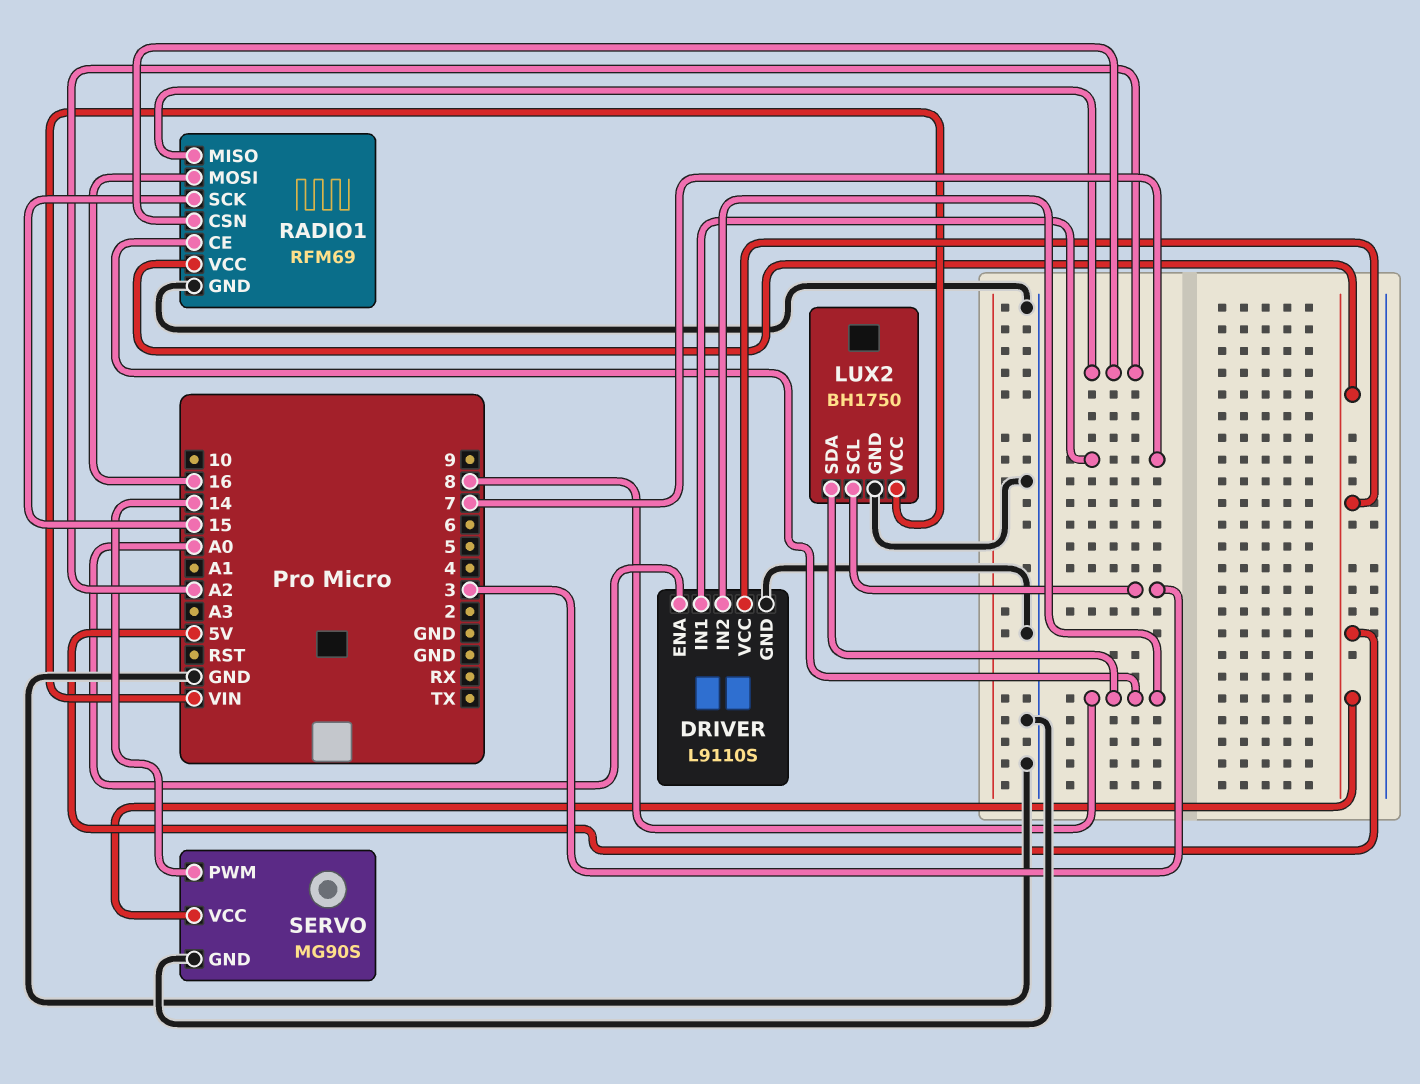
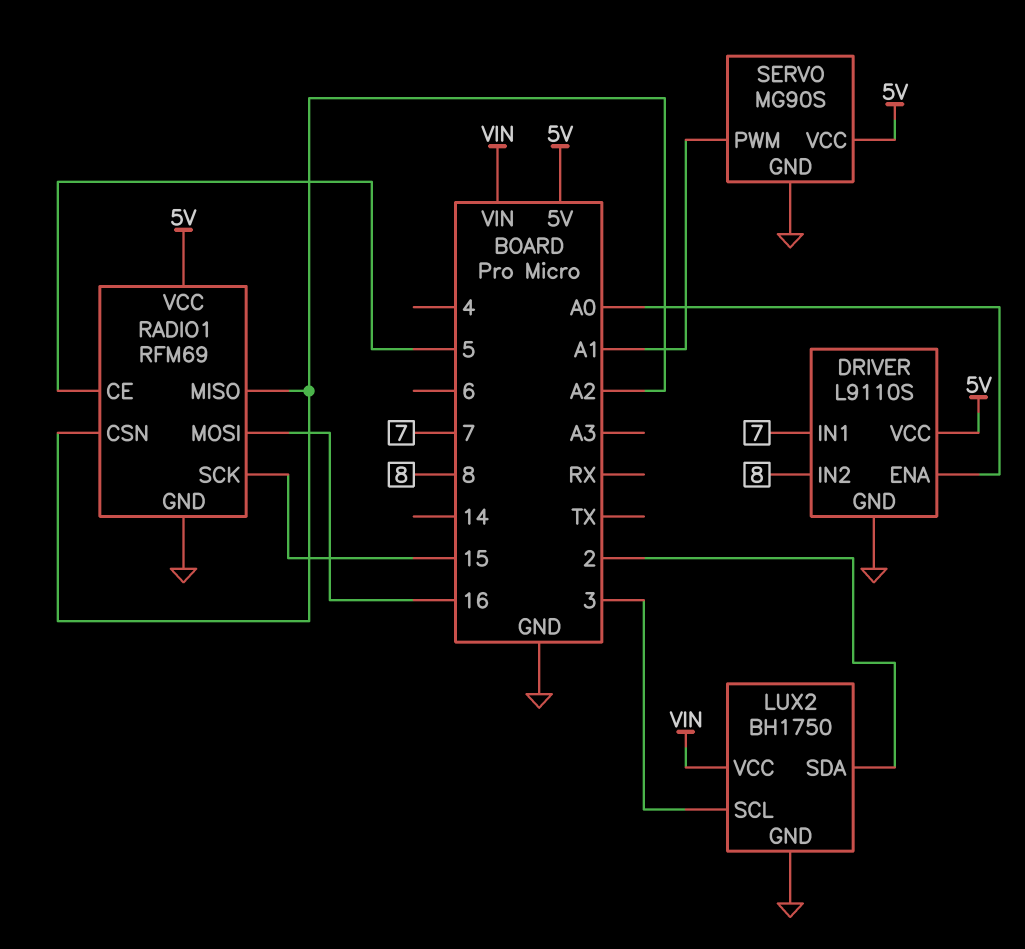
LUX2 pin SDA: 8 -> 2
RADIO1 pin CE: 8 -> 5
SERVO pin PWM: 14 -> A1

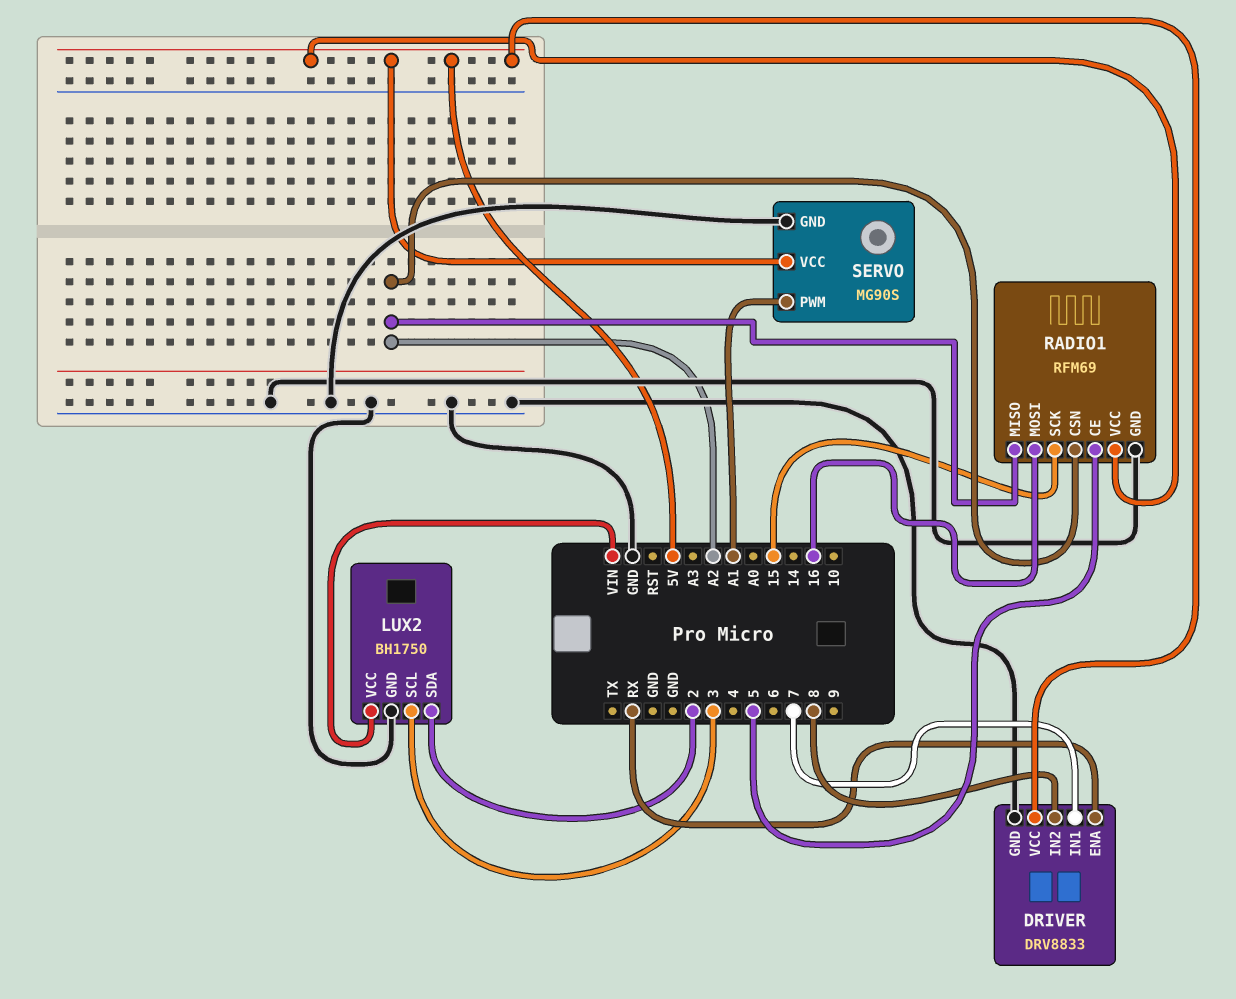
DRIVER: L9110S -> DRV8833
DRIVER pin ENA: A0 -> RX

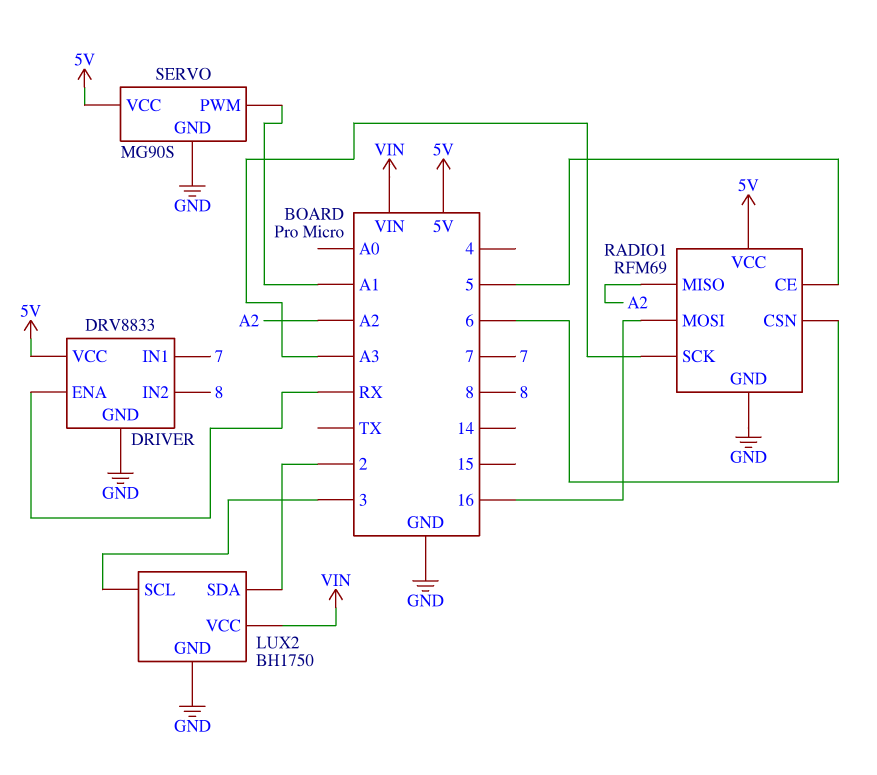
RADIO1 pin CSN: A2 -> 6
RADIO1 pin SCK: 15 -> A3

